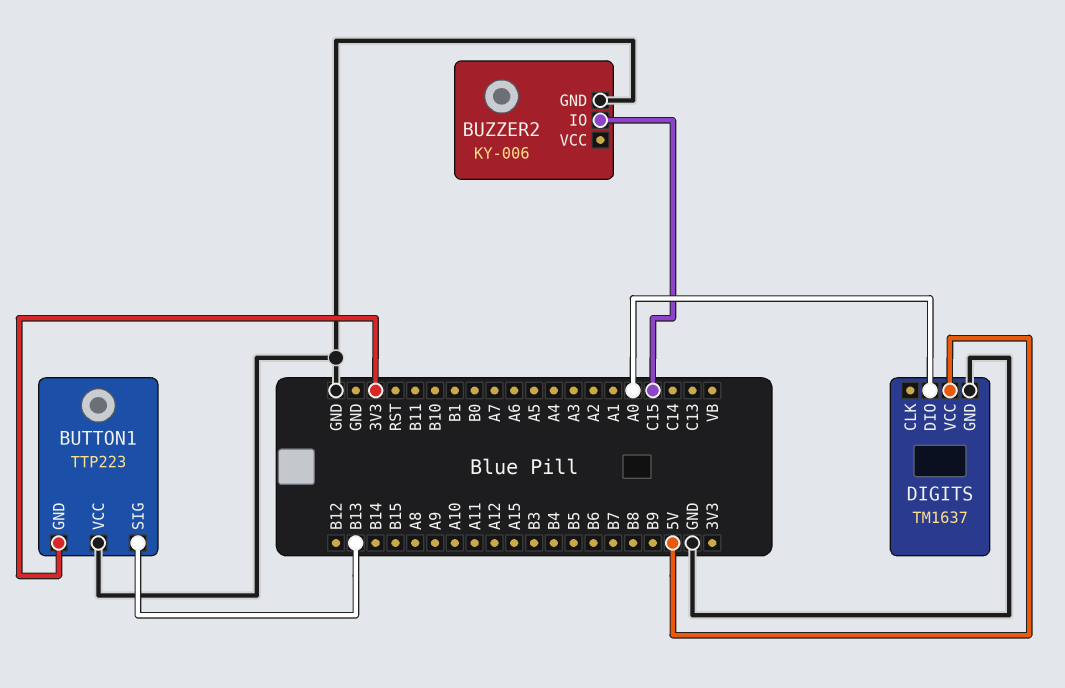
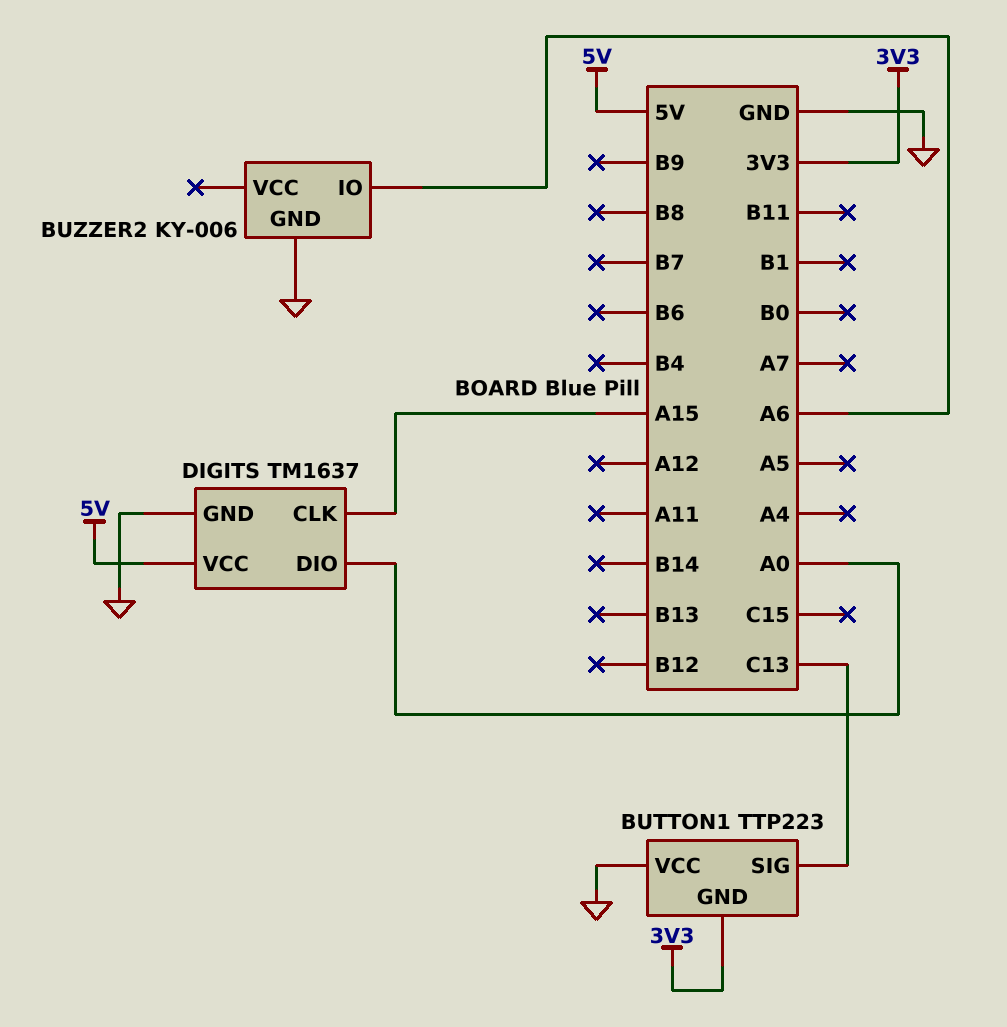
BUTTON1 pin SIG: B13 -> C13
BUZZER2 pin IO: C15 -> A6
DIGITS pin CLK: none -> A15

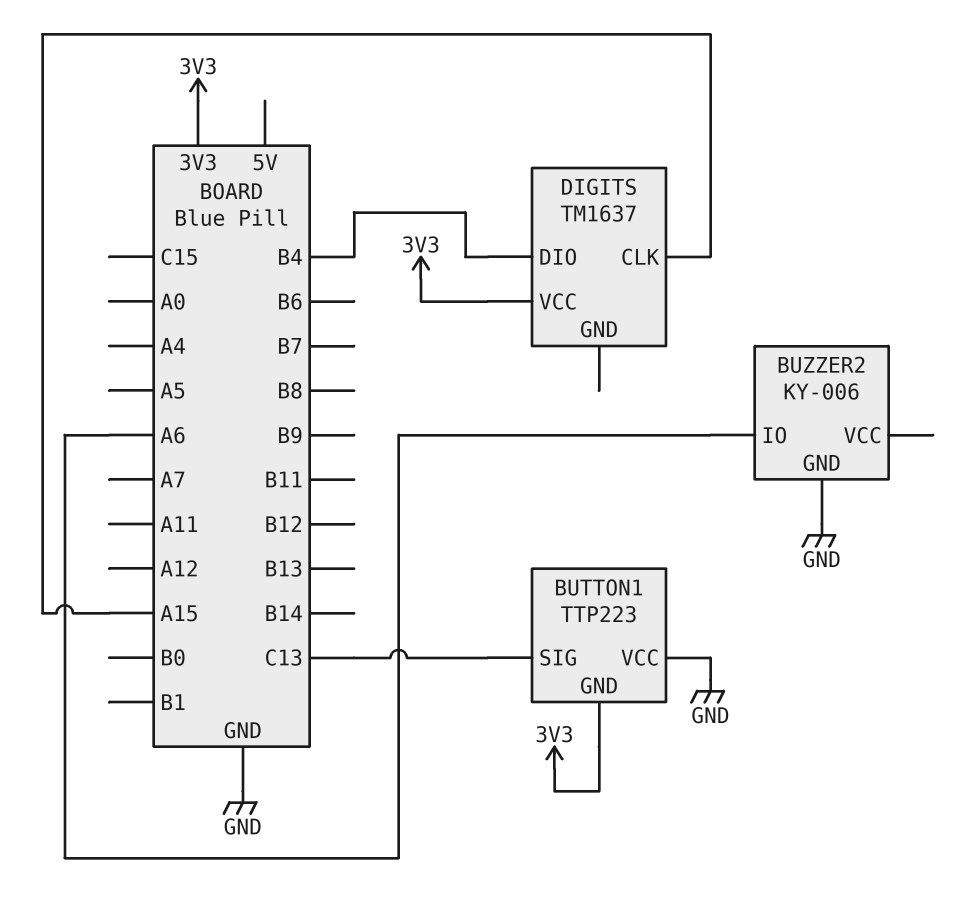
DIGITS pin DIO: A0 -> B4
DIGITS pin GND: GND -> none
DIGITS pin VCC: 5V -> 3V3

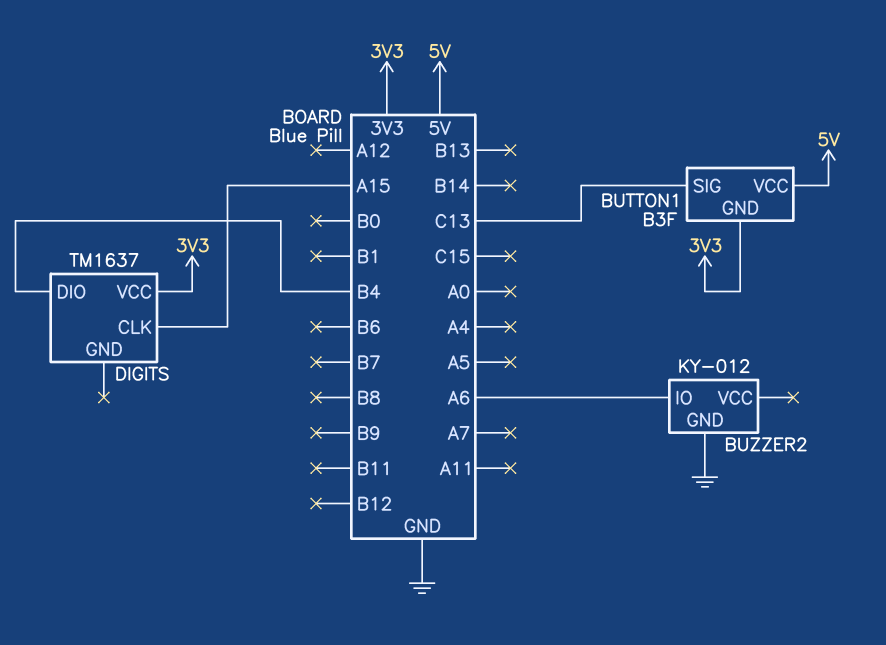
BUTTON1: TTP223 -> B3F
BUTTON1 pin VCC: GND -> 5V
BUZZER2: KY-006 -> KY-012

